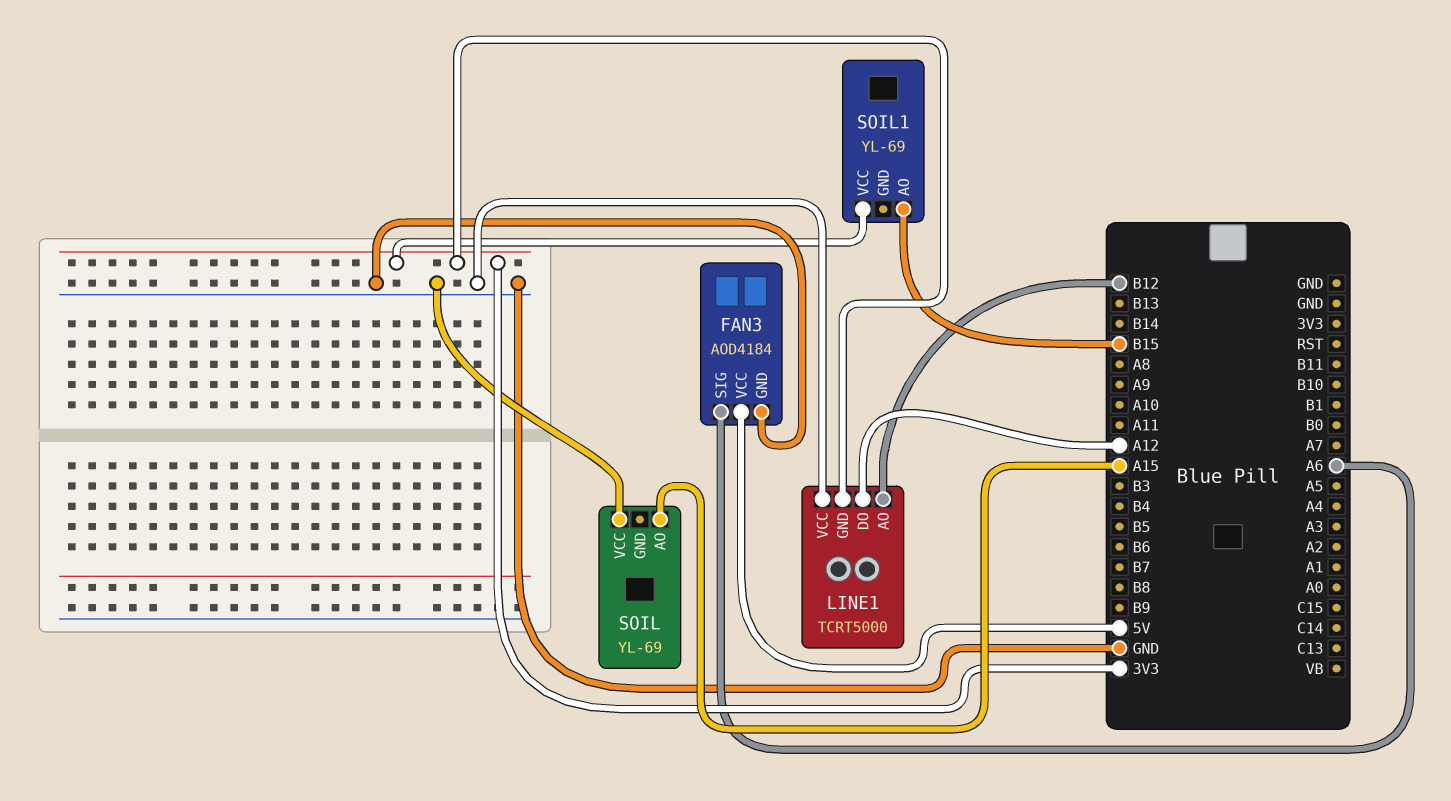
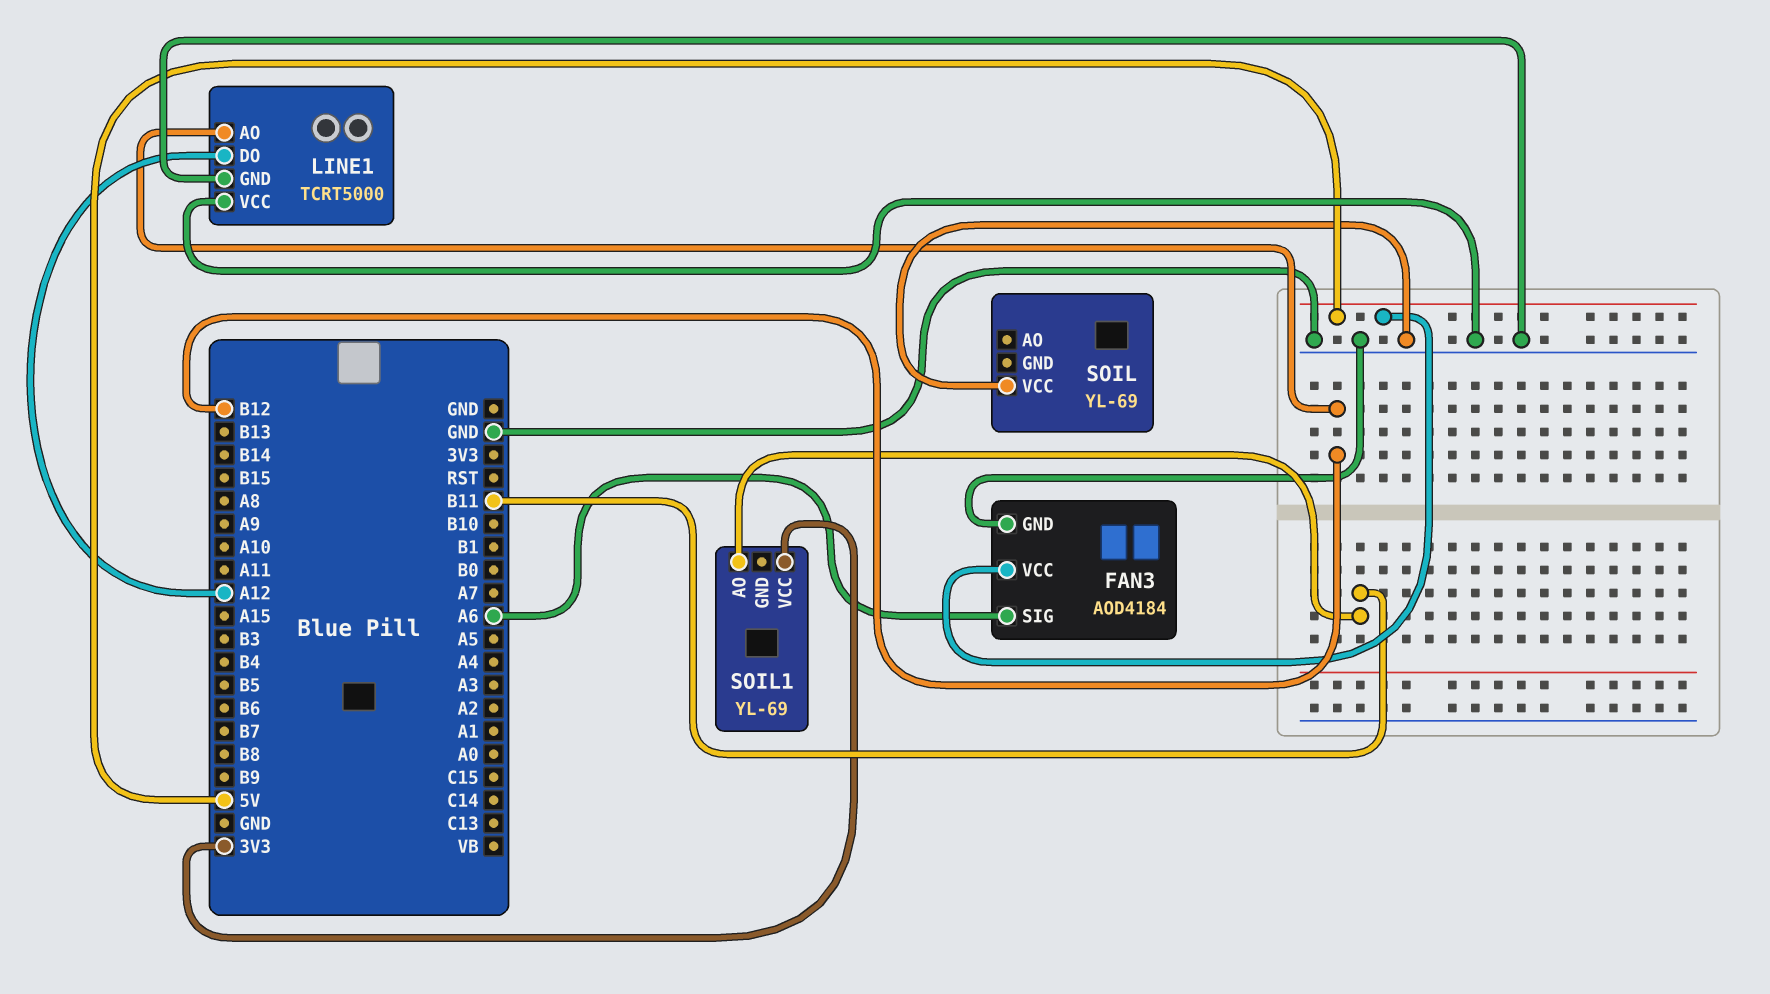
LINE1 pin GND: 3V3 -> GND
SOIL pin AO: A15 -> none
SOIL1 pin AO: B15 -> B11

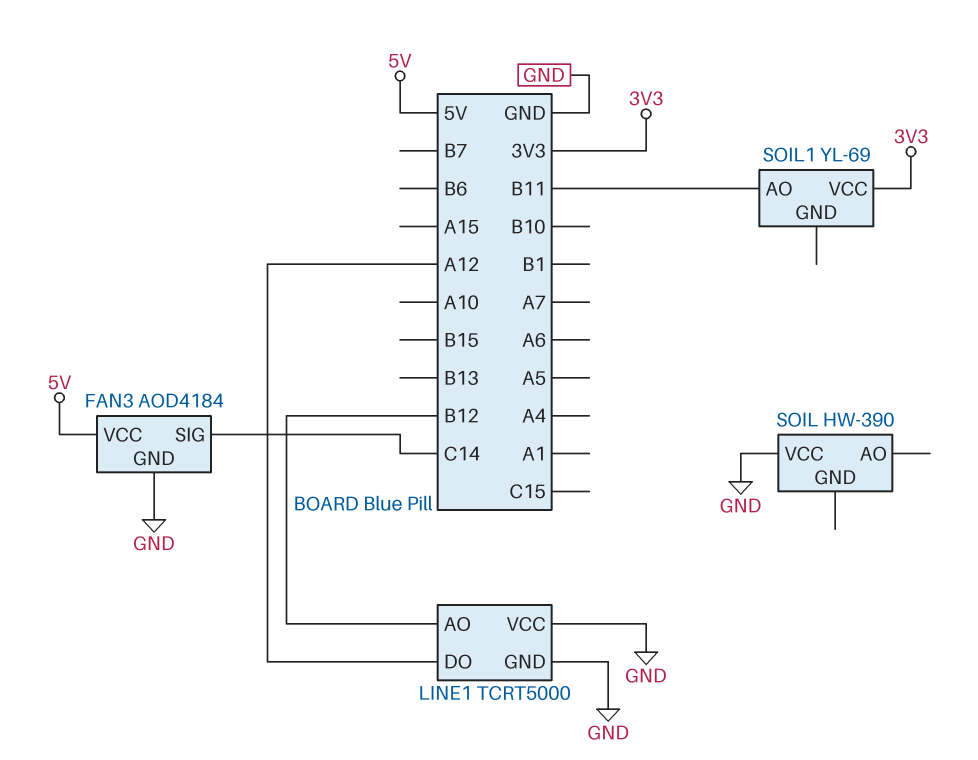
FAN3 pin SIG: A6 -> C14
SOIL: YL-69 -> HW-390

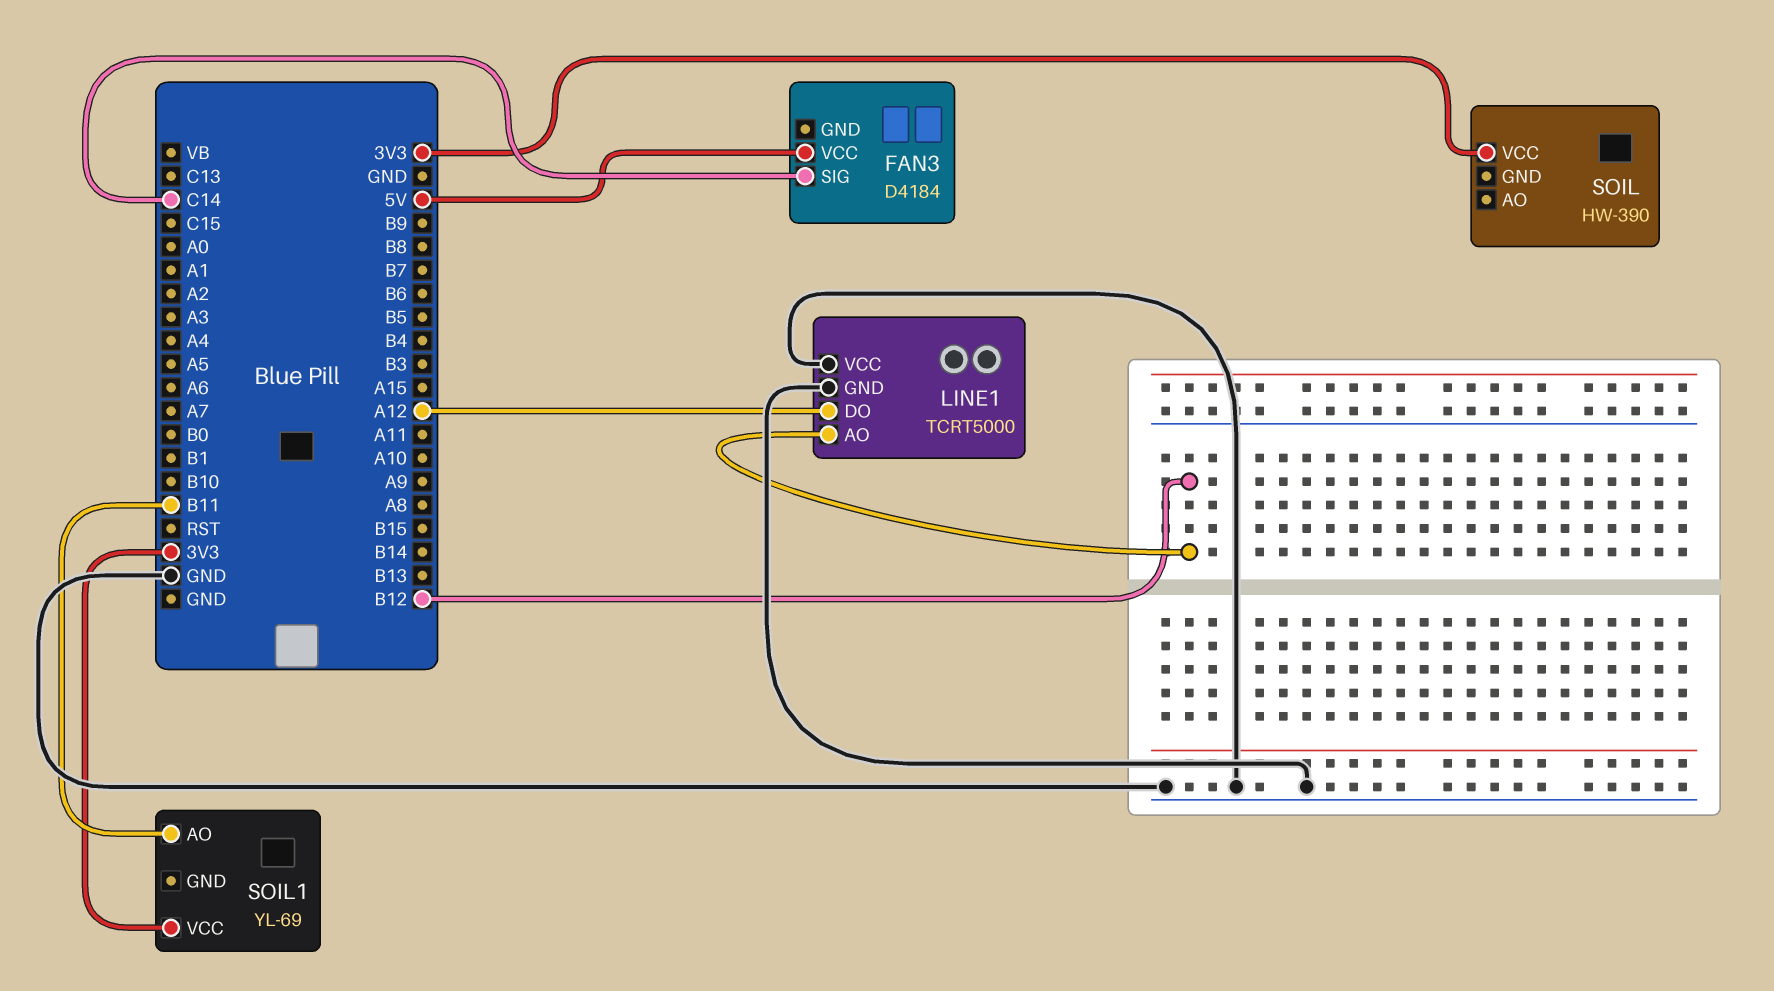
FAN3: AOD4184 -> D4184
FAN3 pin GND: GND -> none
SOIL pin VCC: GND -> 3V3

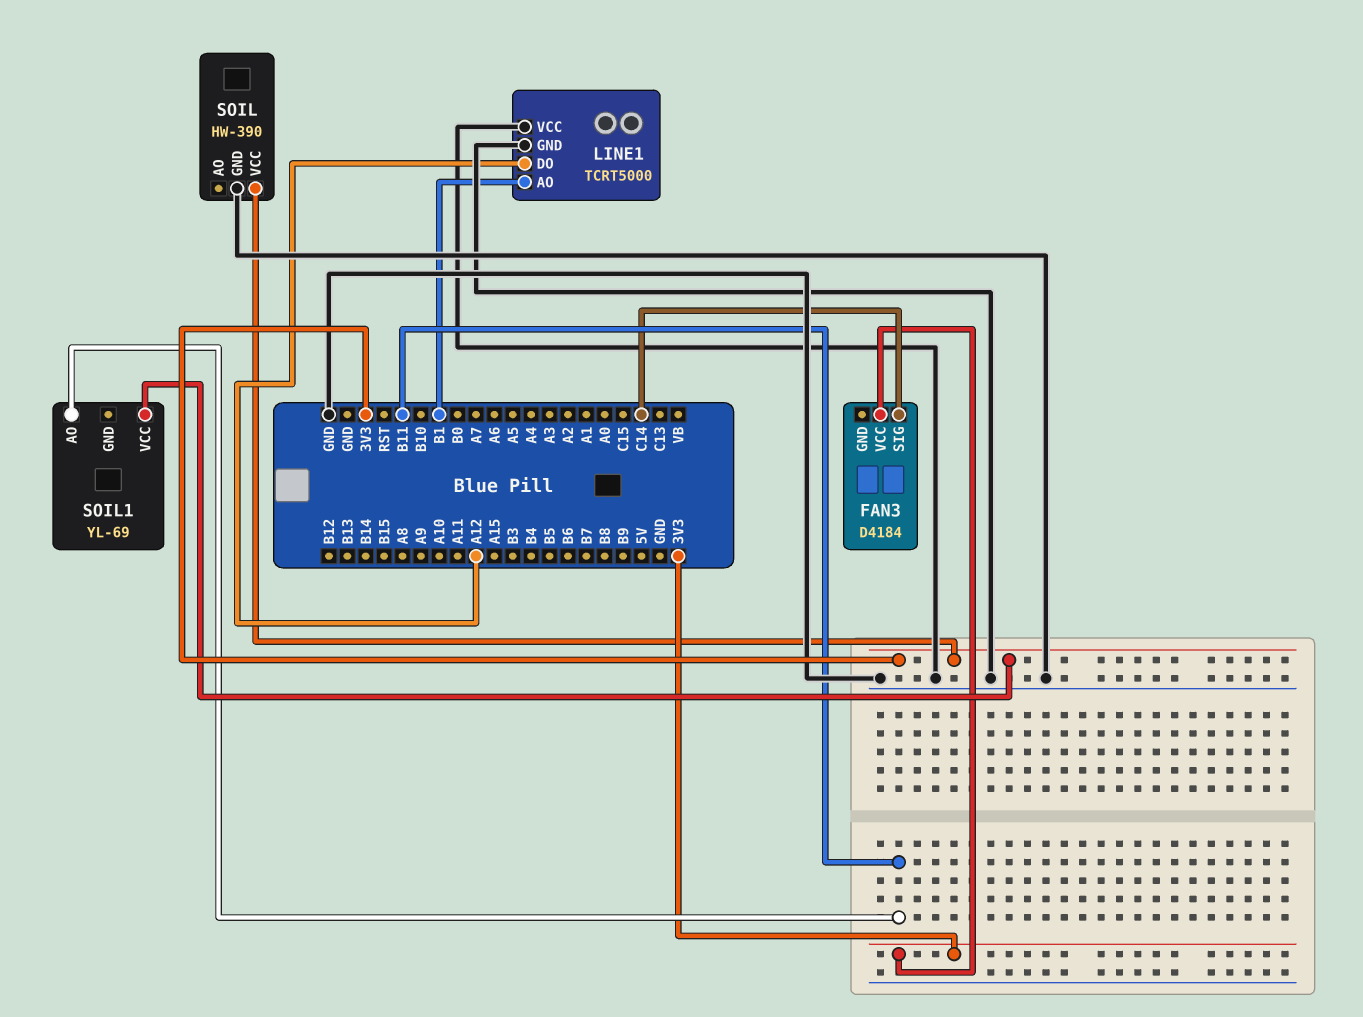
FAN3 pin VCC: 5V -> 3V3
LINE1 pin AO: B12 -> B1
SOIL pin GND: none -> GND

